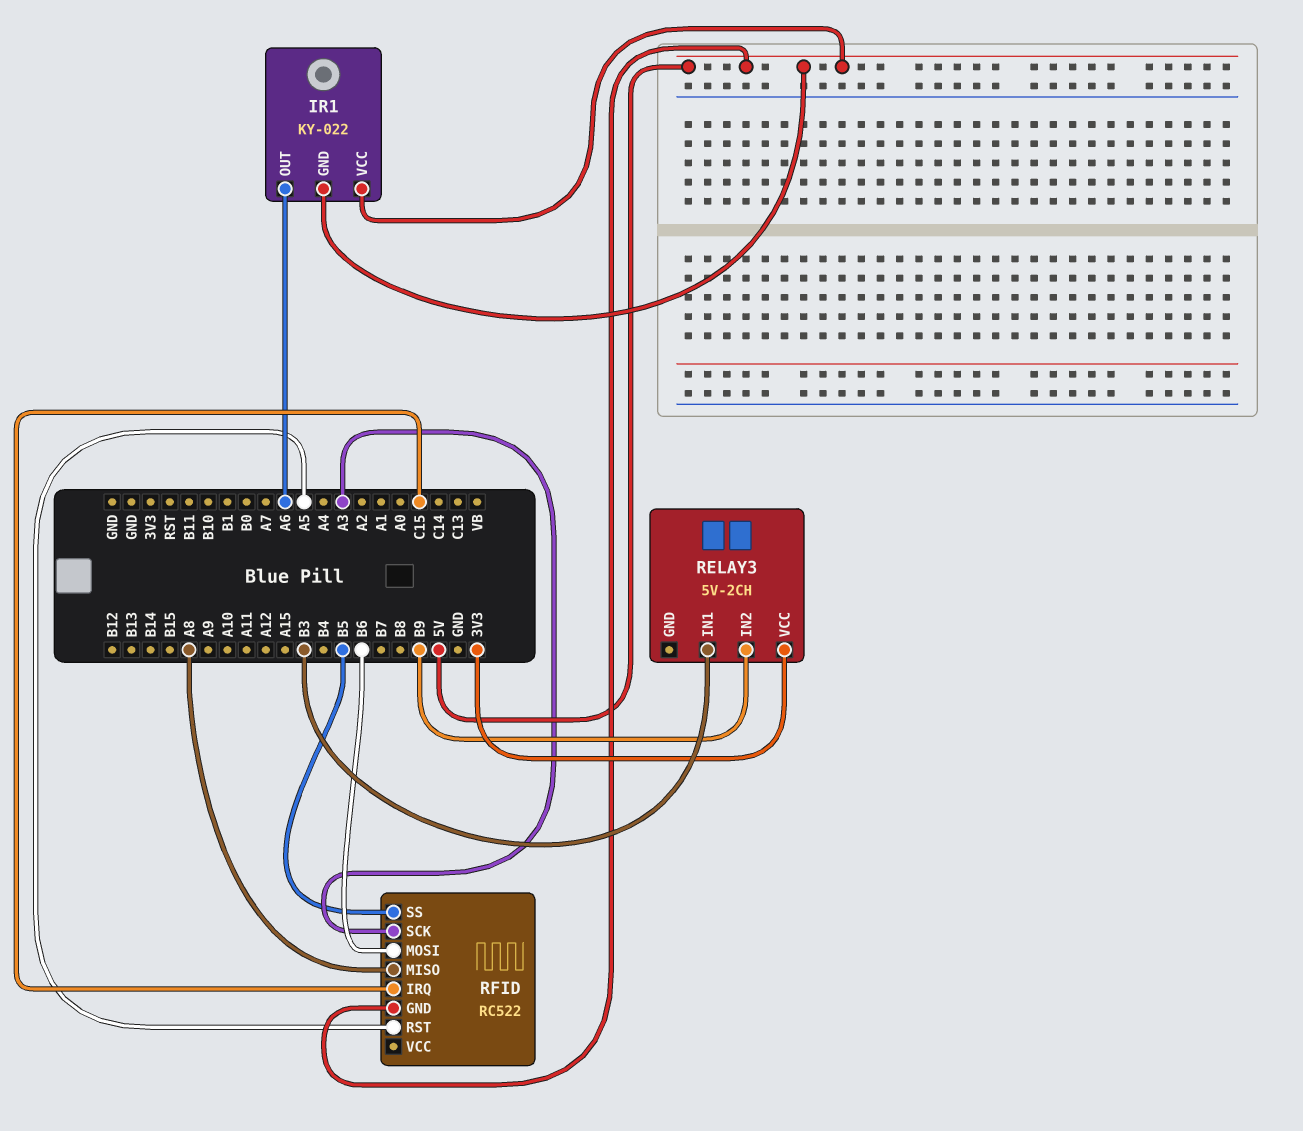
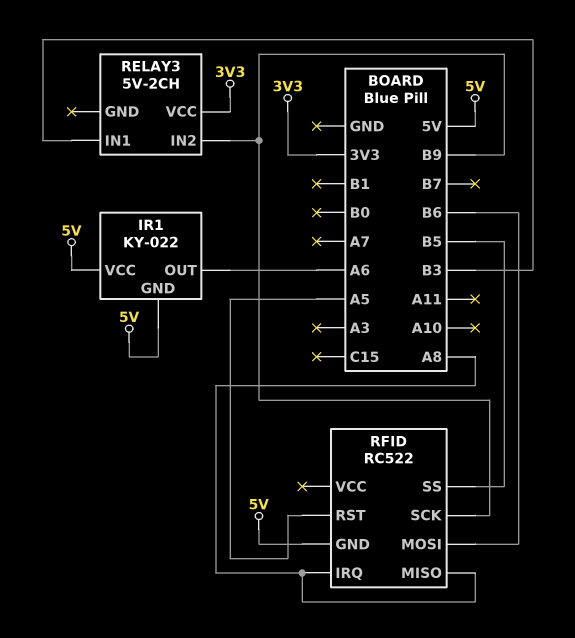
RFID pin IRQ: C15 -> A8
RFID pin SCK: A3 -> B9

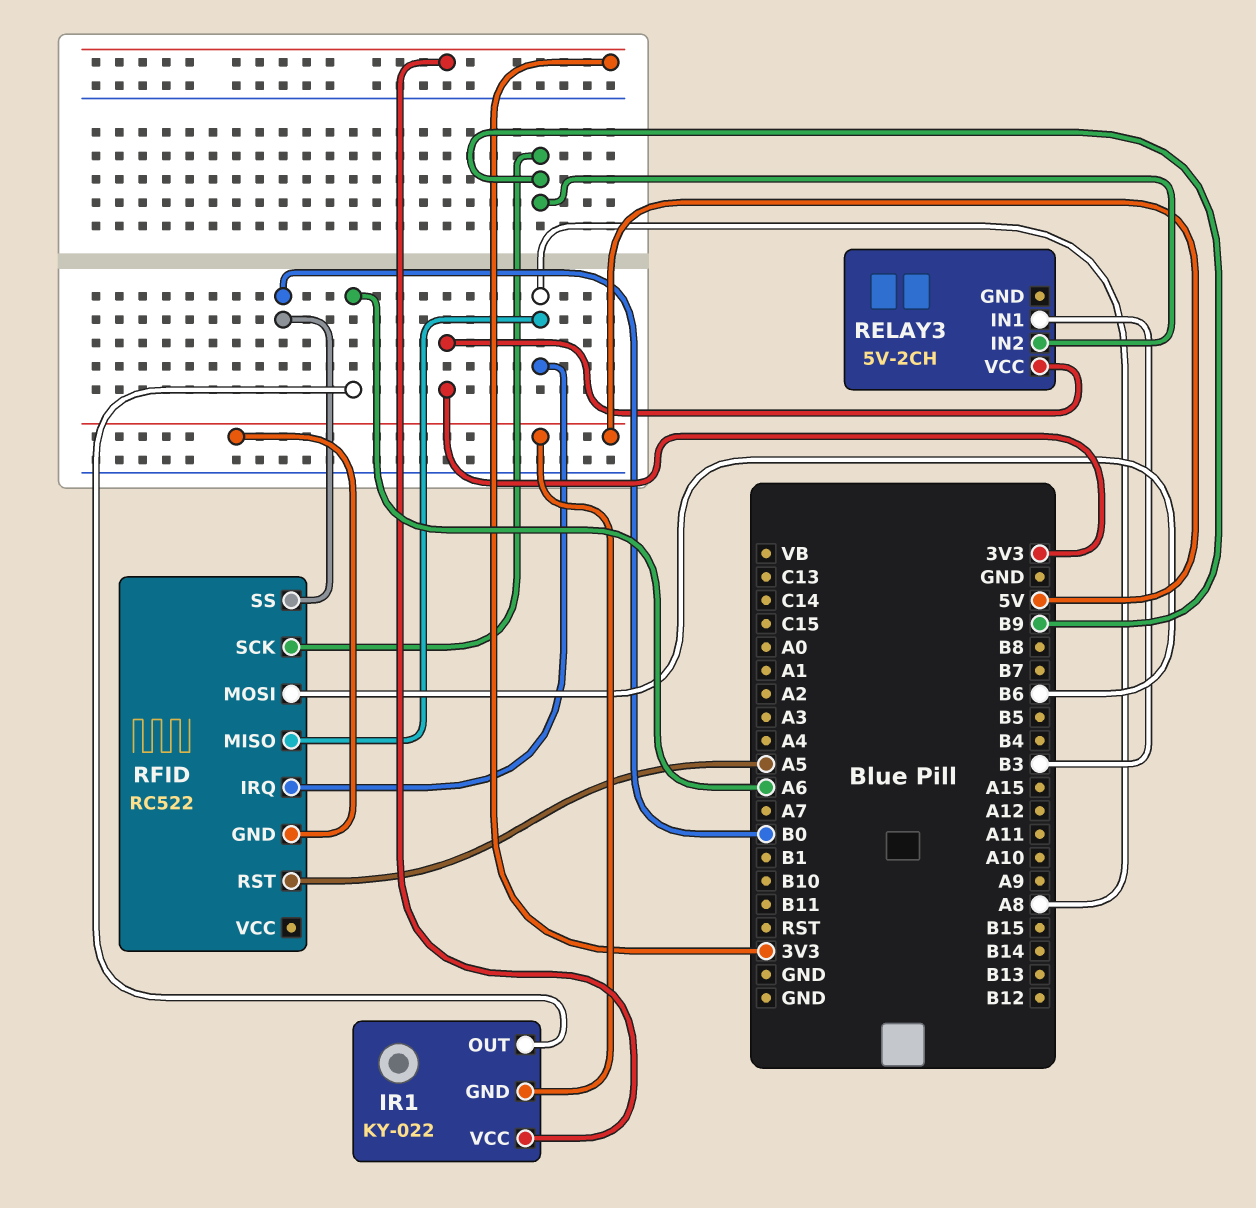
IR1 pin VCC: 5V -> 3V3
RFID pin SS: B5 -> B0

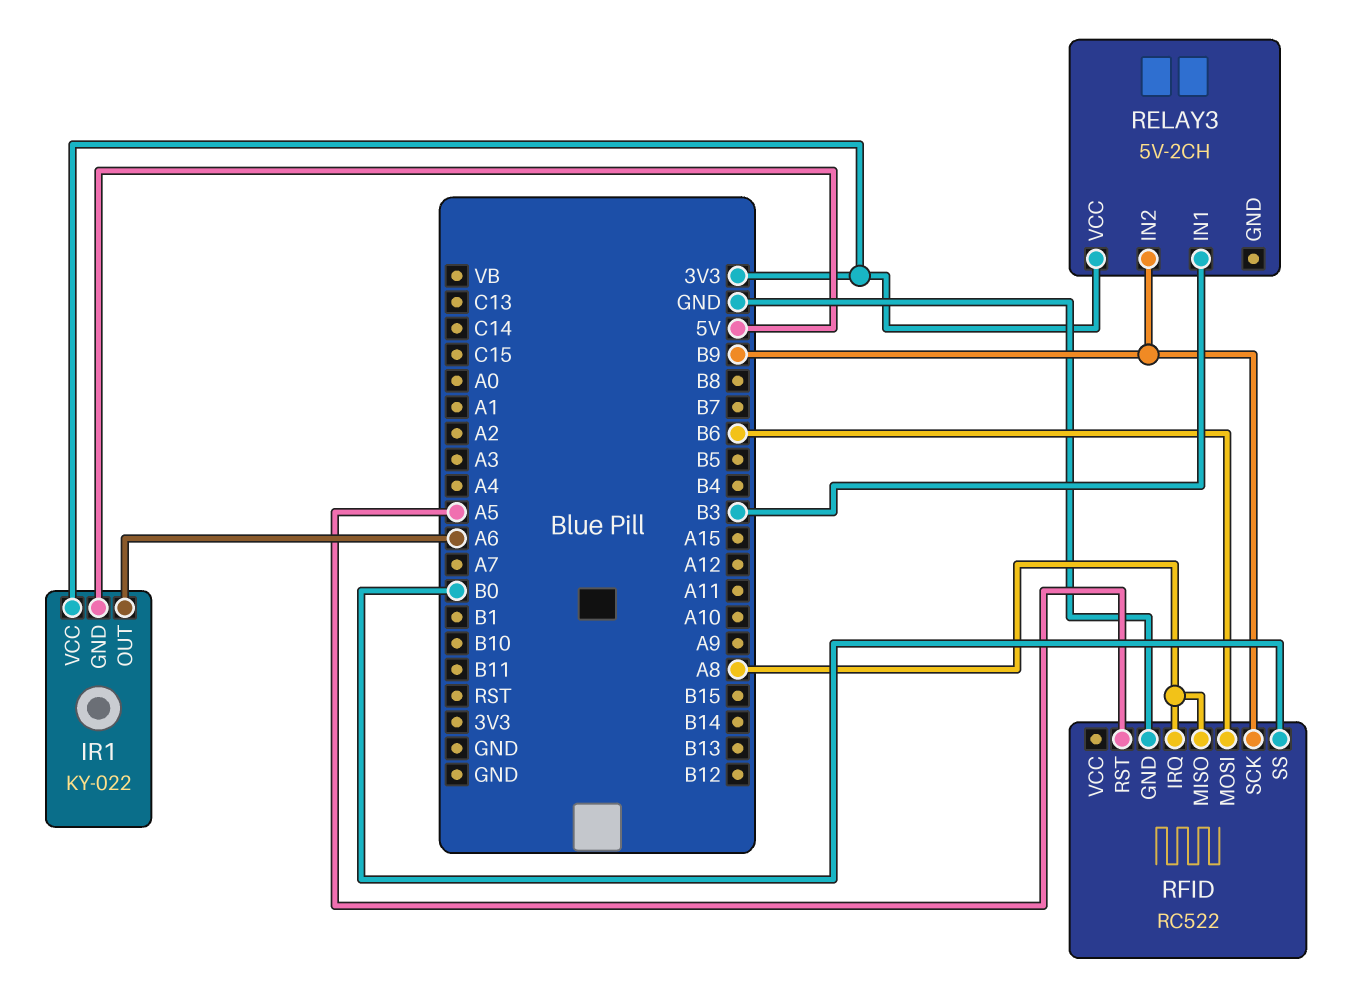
RFID pin GND: 5V -> GND

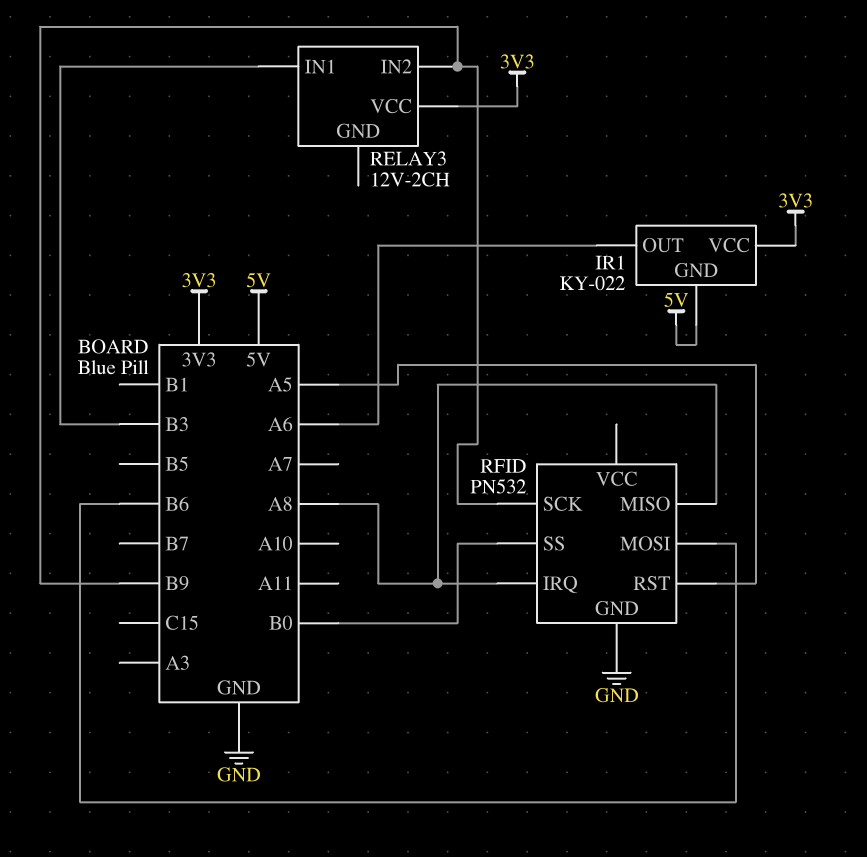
RELAY3: 5V-2CH -> 12V-2CH
RFID: RC522 -> PN532

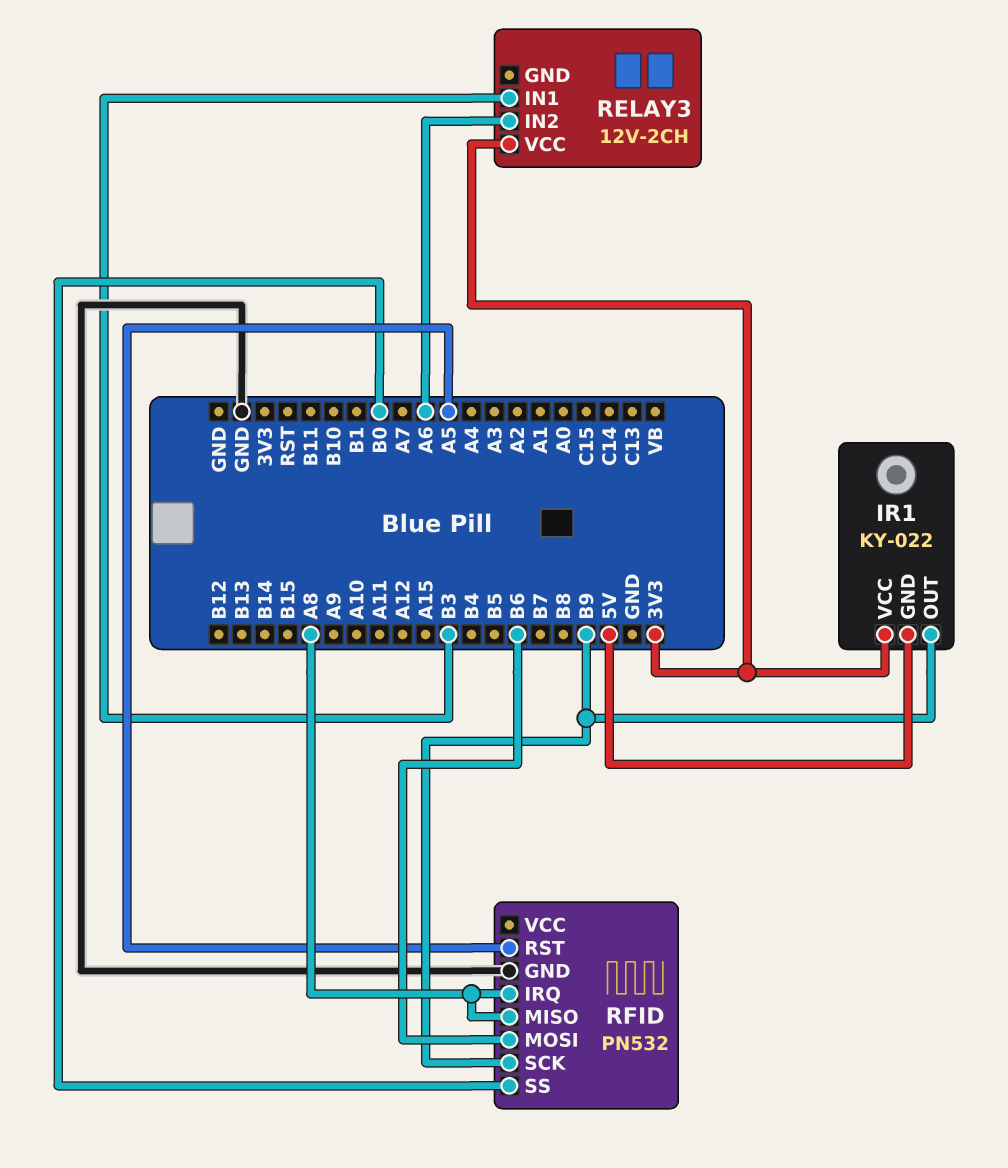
IR1 pin OUT: A6 -> B9
RELAY3 pin IN2: B9 -> A6

